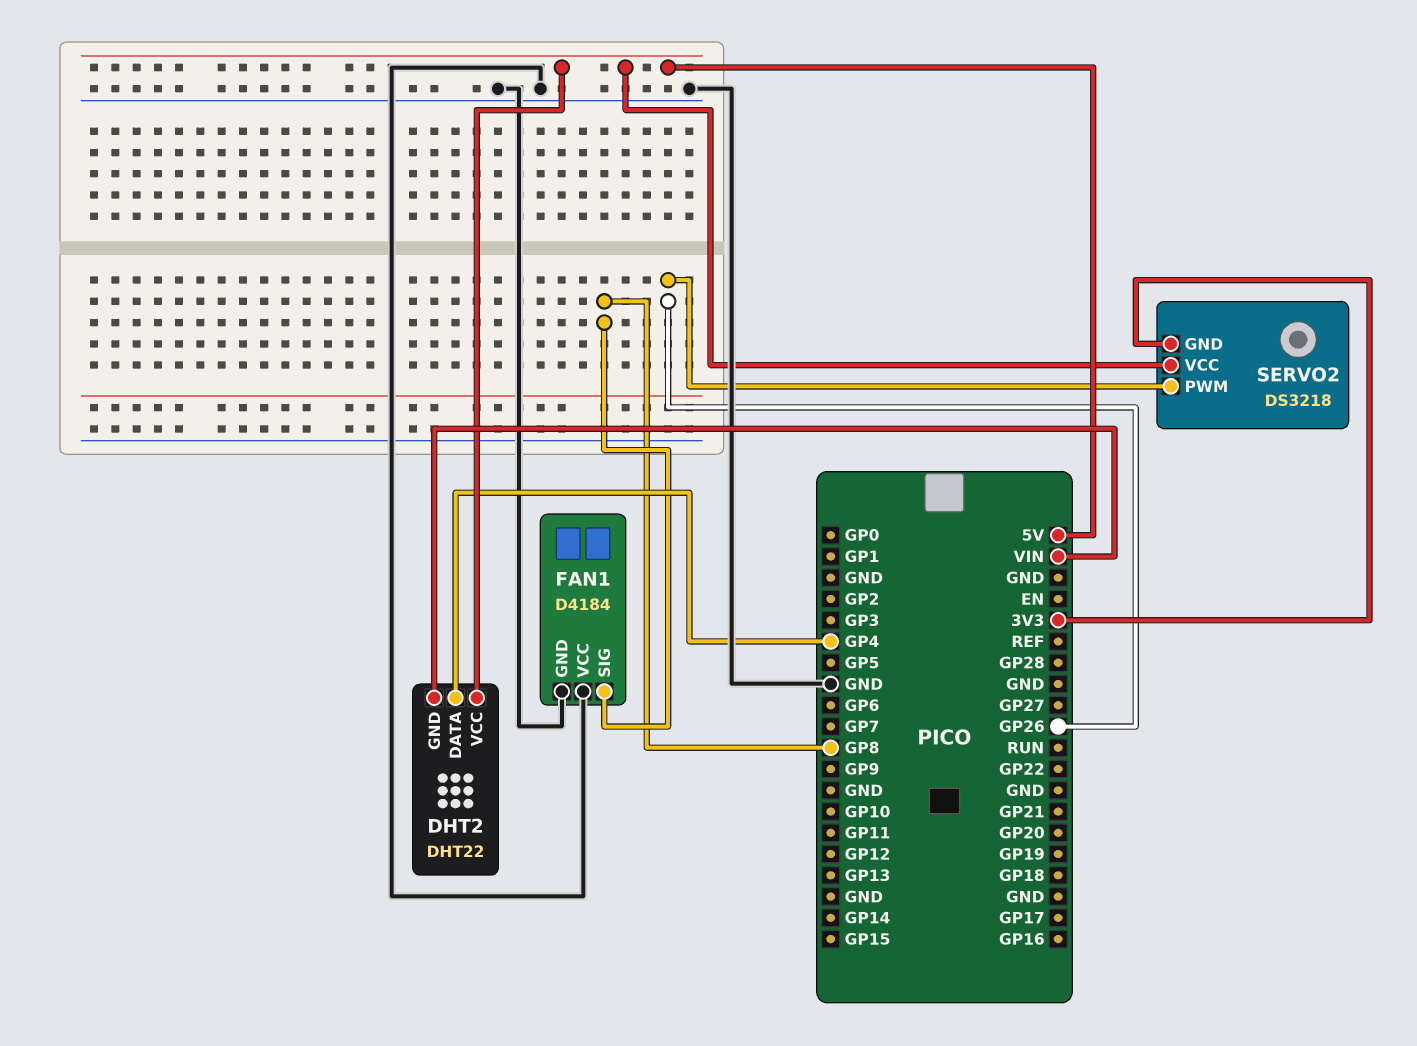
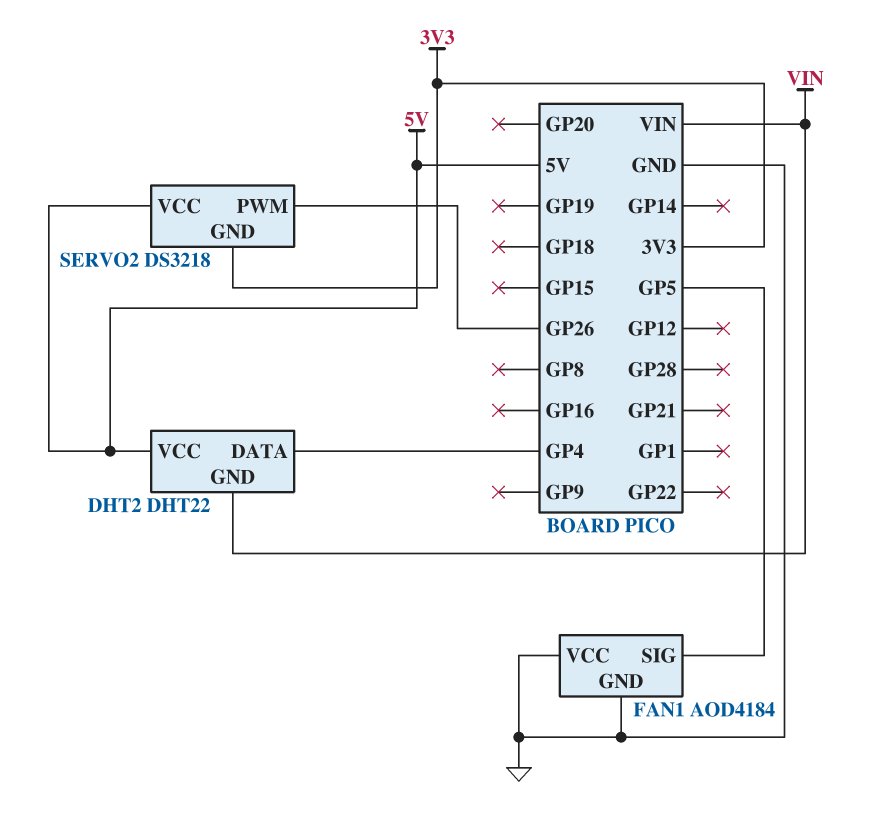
FAN1: D4184 -> AOD4184
FAN1 pin SIG: GP8 -> GP5

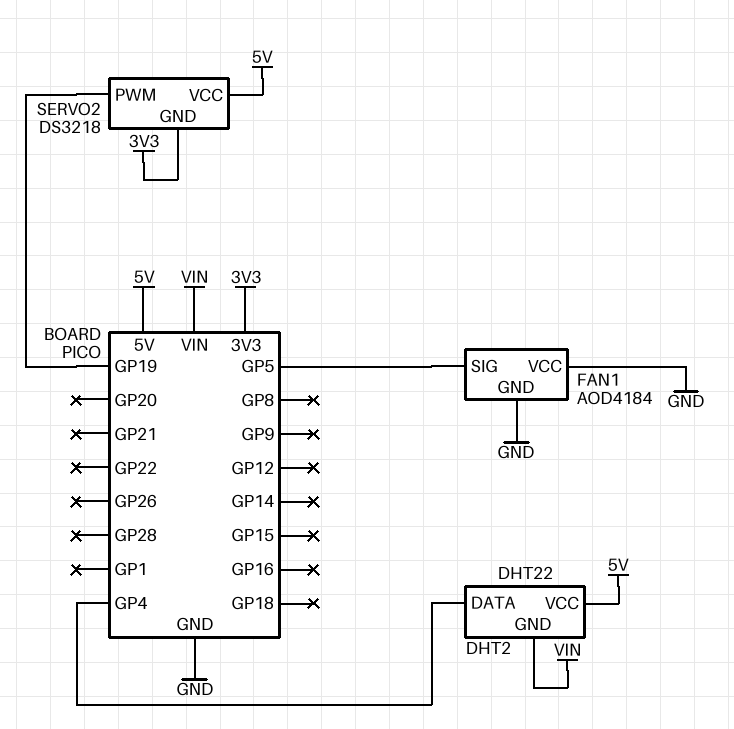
SERVO2 pin PWM: GP26 -> GP19

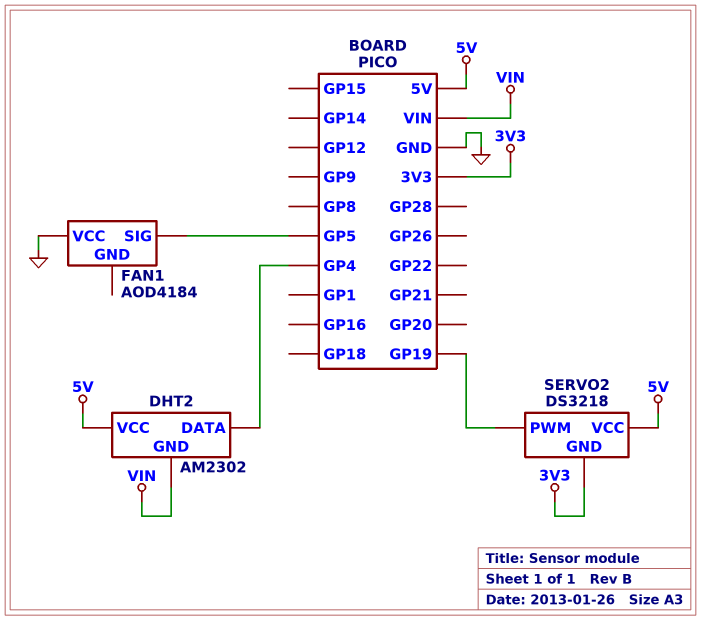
DHT2: DHT22 -> AM2302
FAN1 pin GND: GND -> none

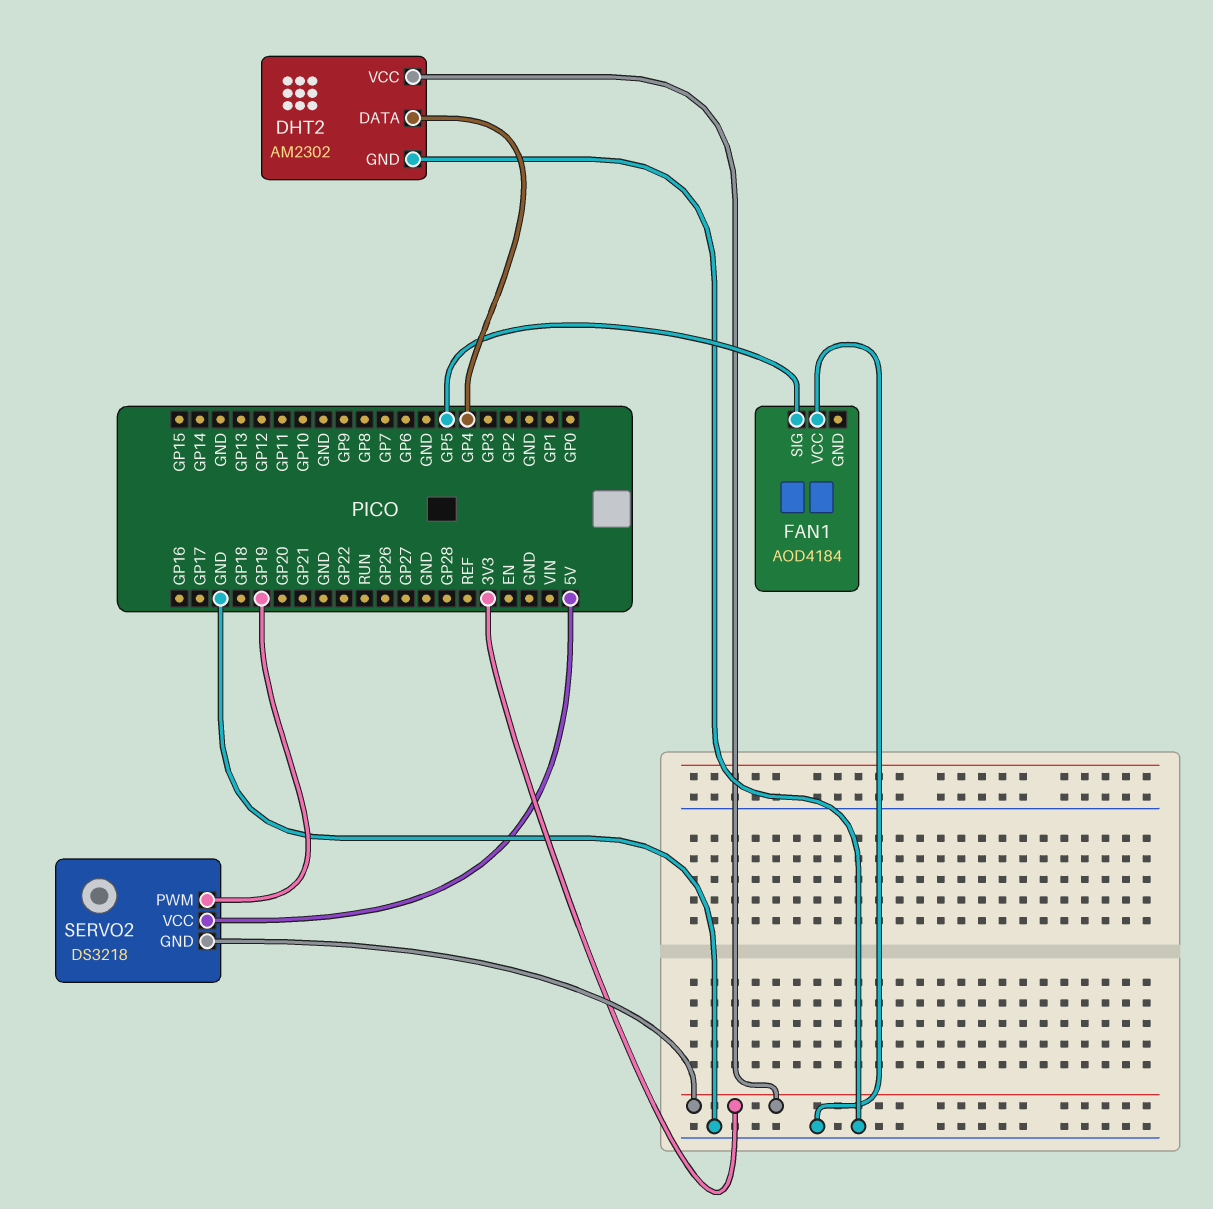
DHT2 pin GND: VIN -> GND
DHT2 pin VCC: 5V -> 3V3

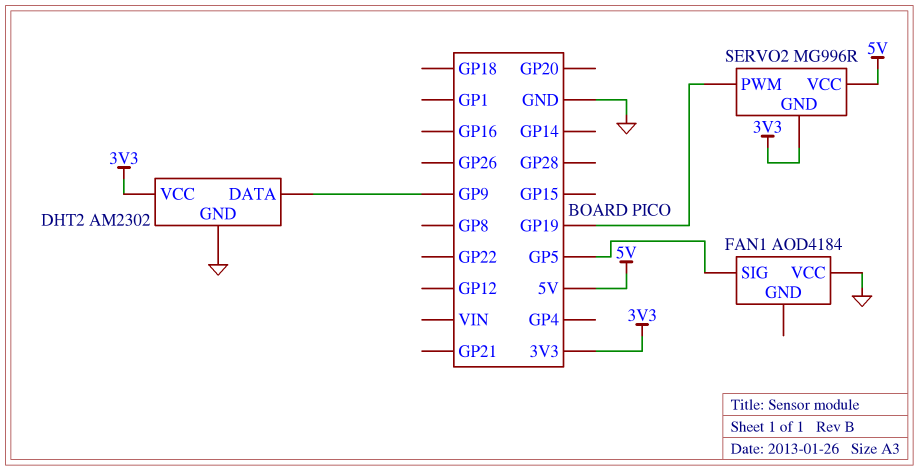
DHT2 pin DATA: GP4 -> GP9
SERVO2: DS3218 -> MG996R

